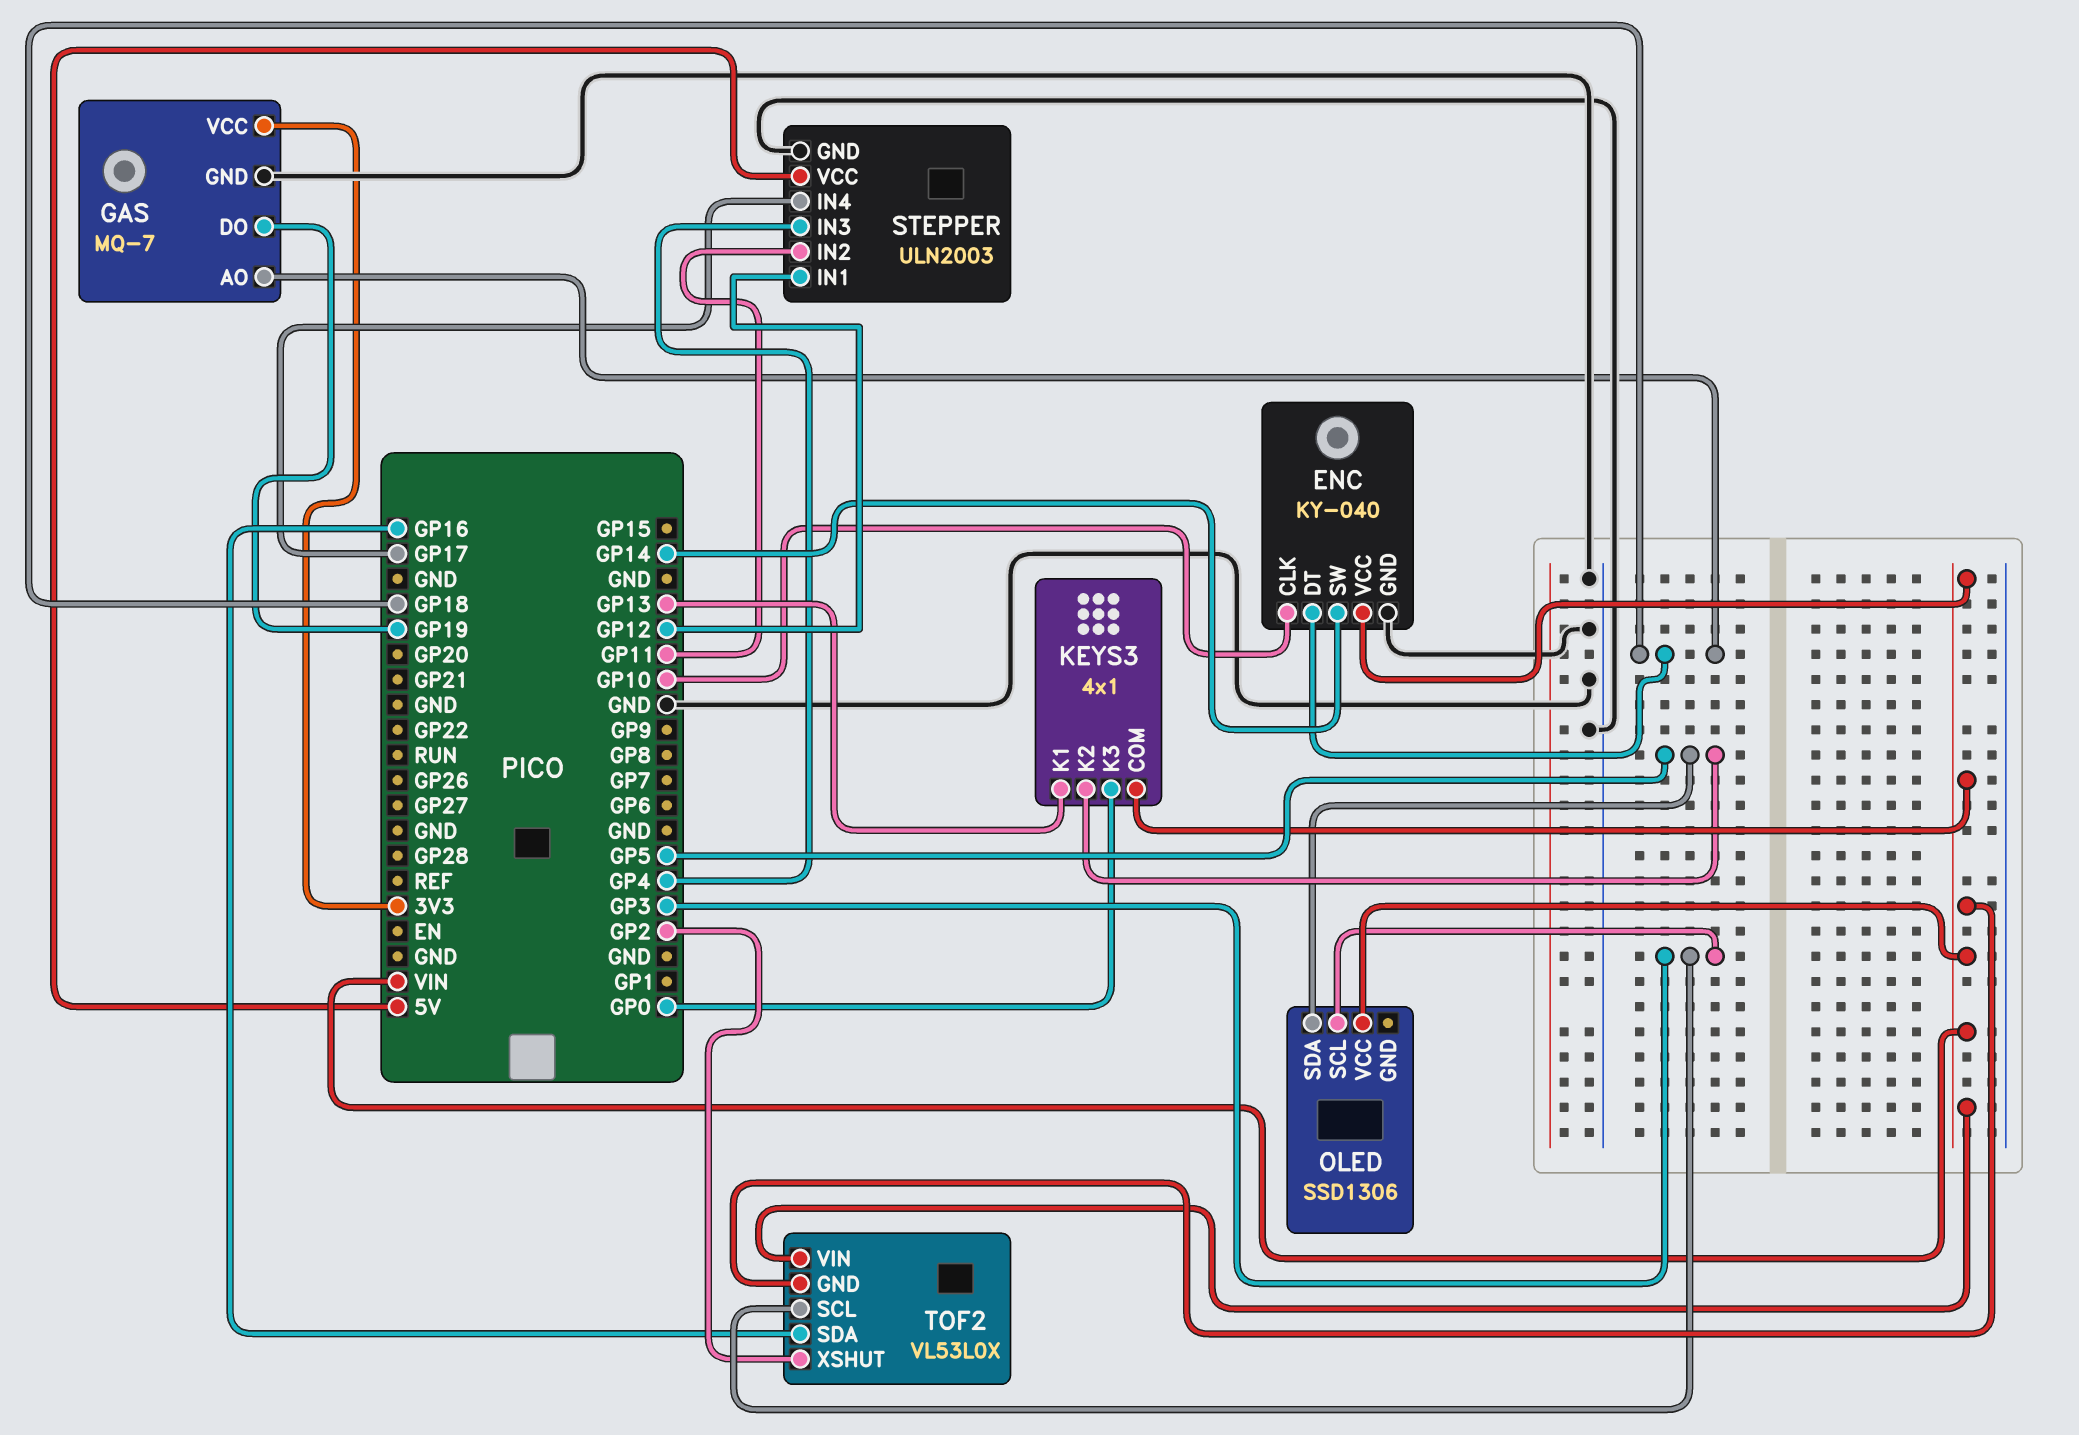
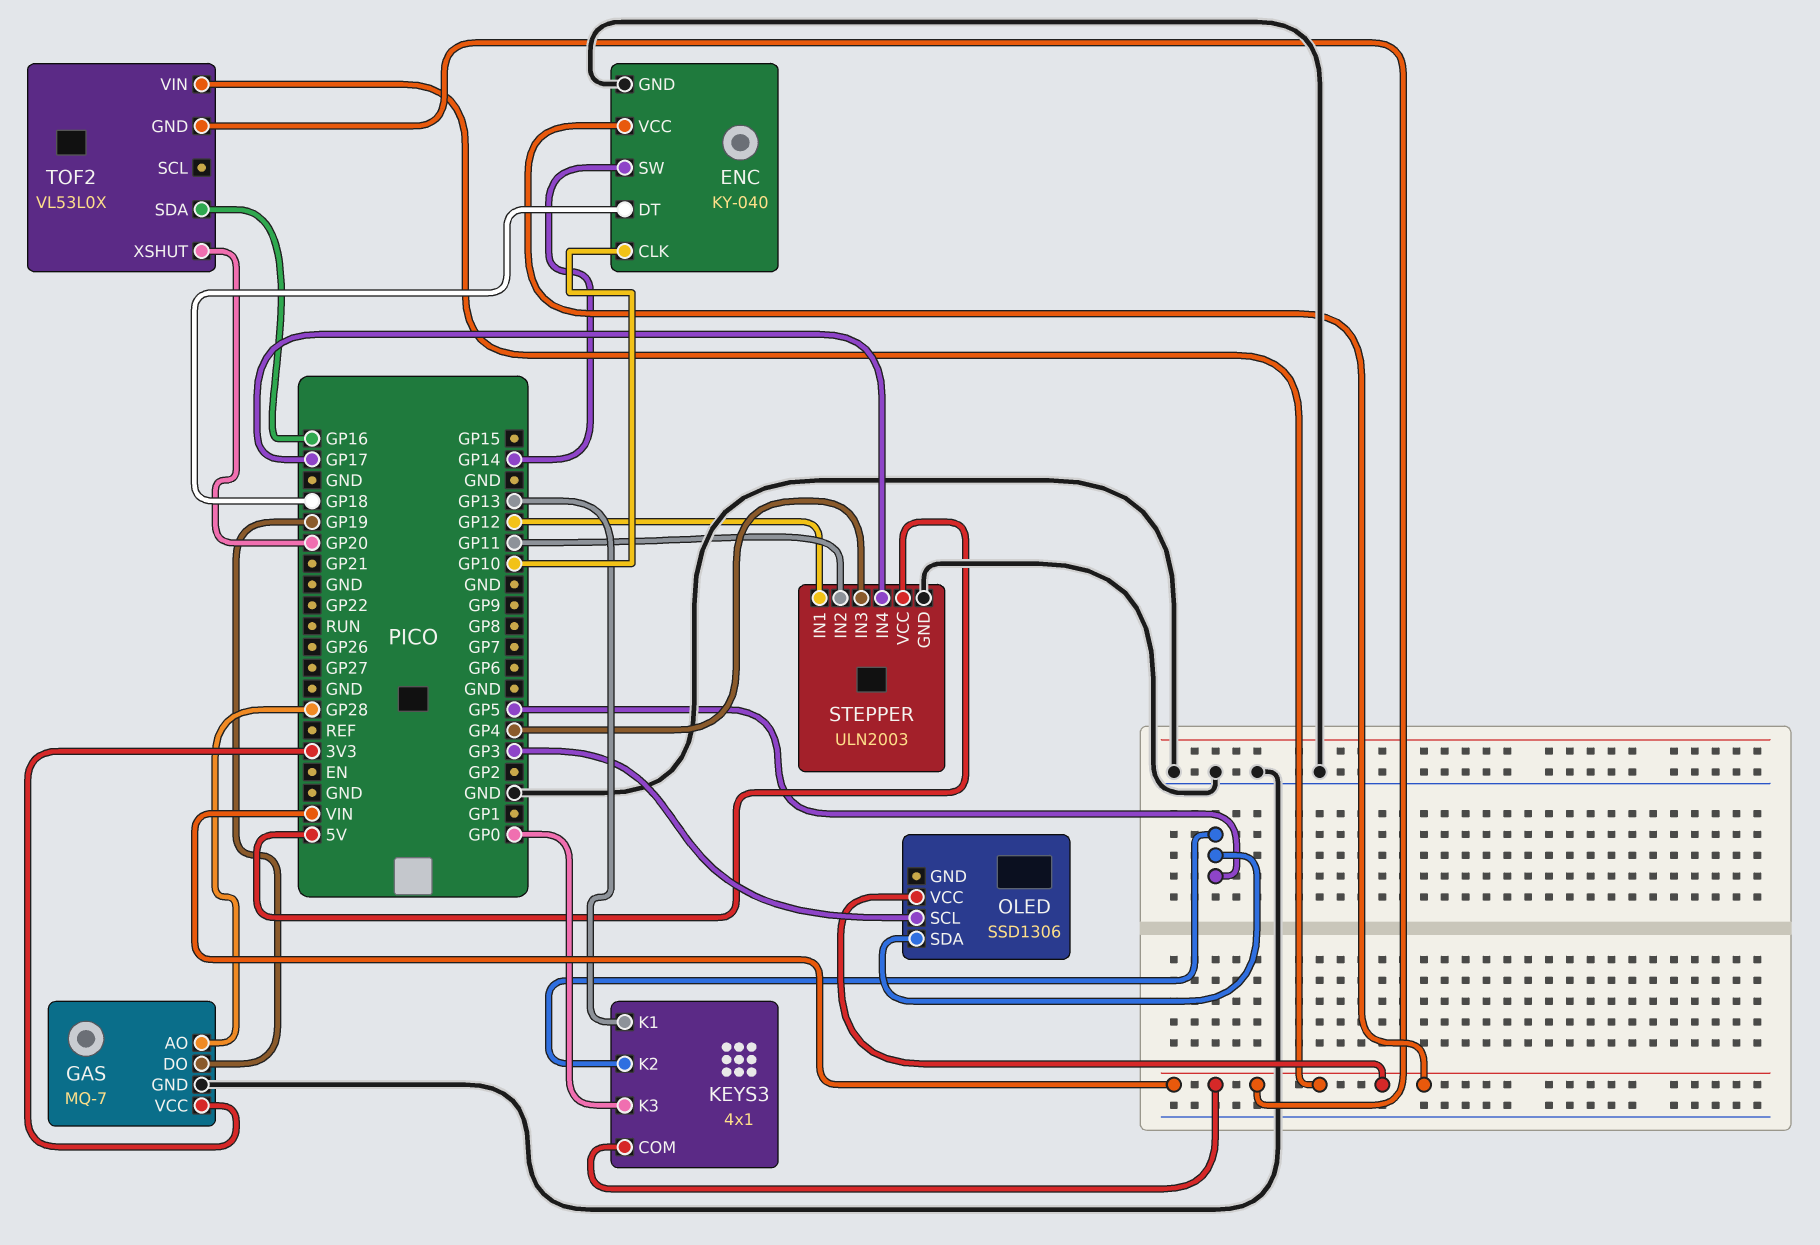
GAS pin AO: GP18 -> GP28
TOF2 pin SCL: GP3 -> none
TOF2 pin XSHUT: GP2 -> GP20

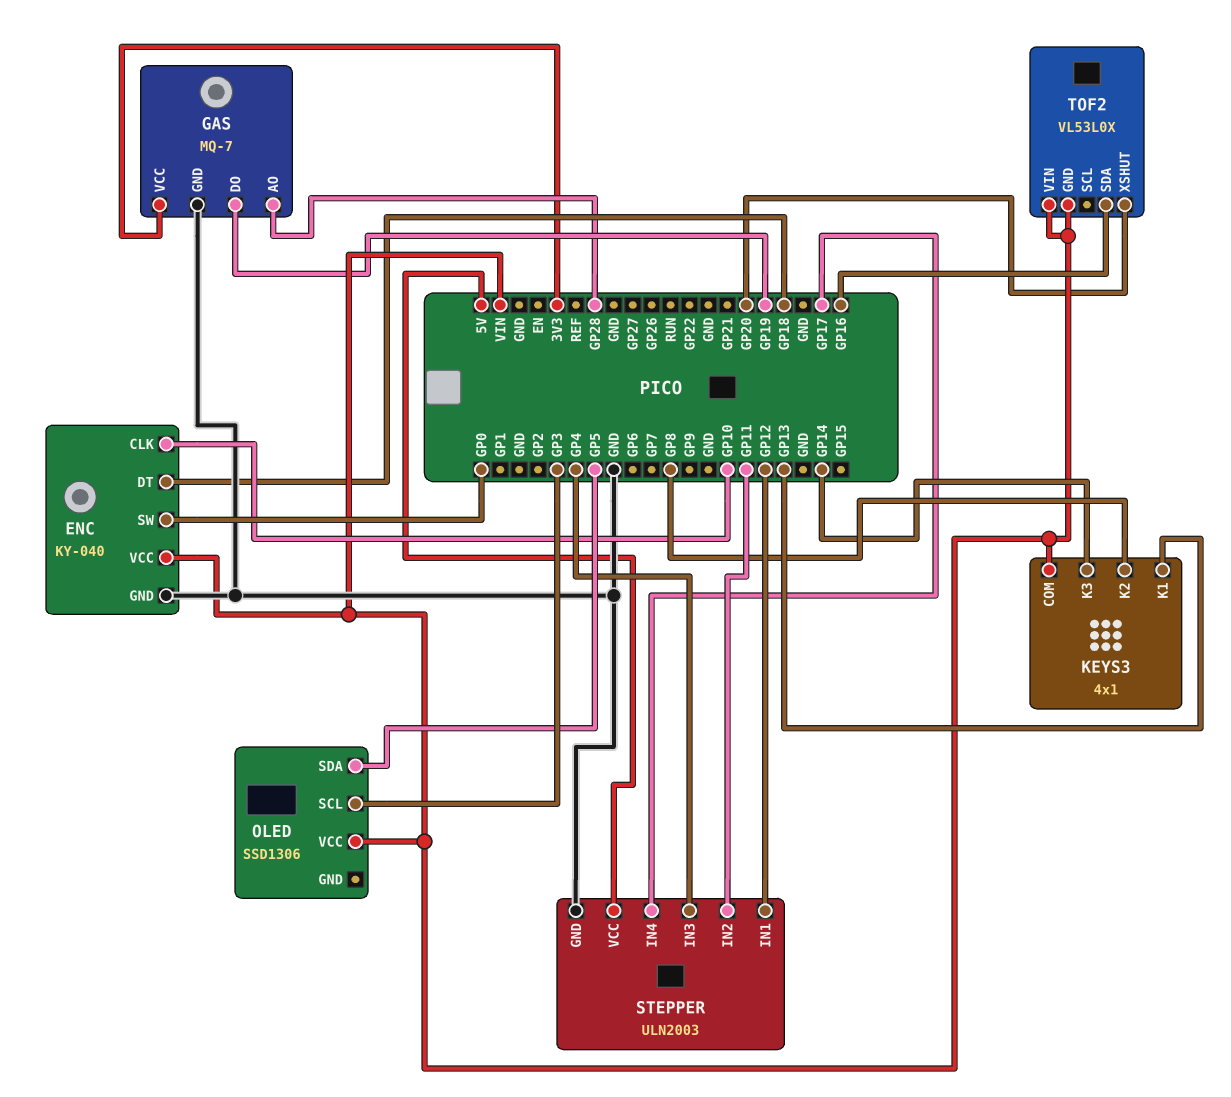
ENC pin SW: GP14 -> GP0
KEYS3 pin K2: GP5 -> GP8
KEYS3 pin K3: GP0 -> GP14

